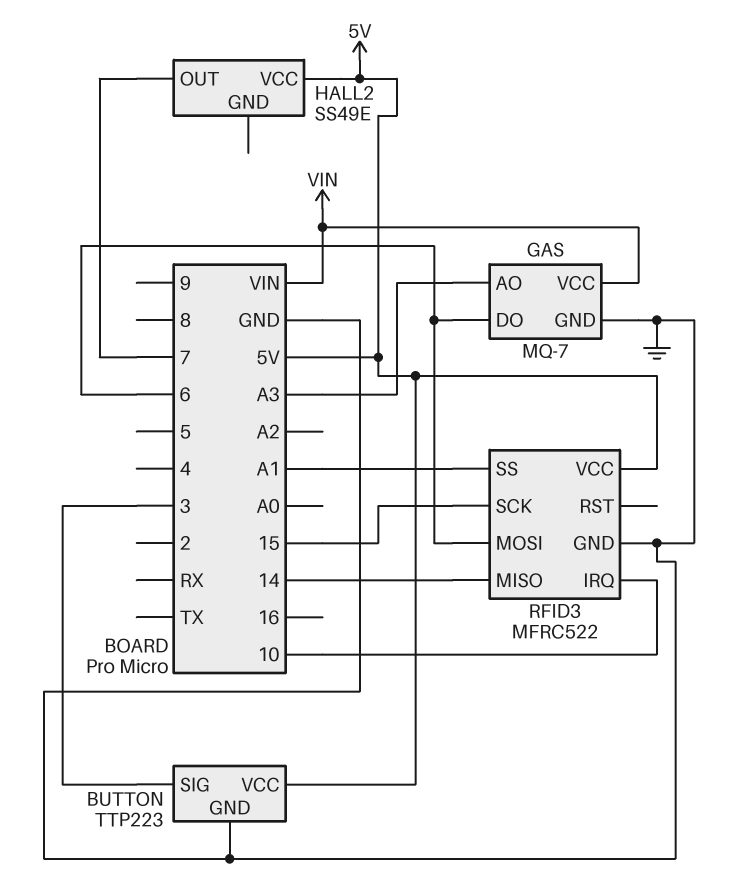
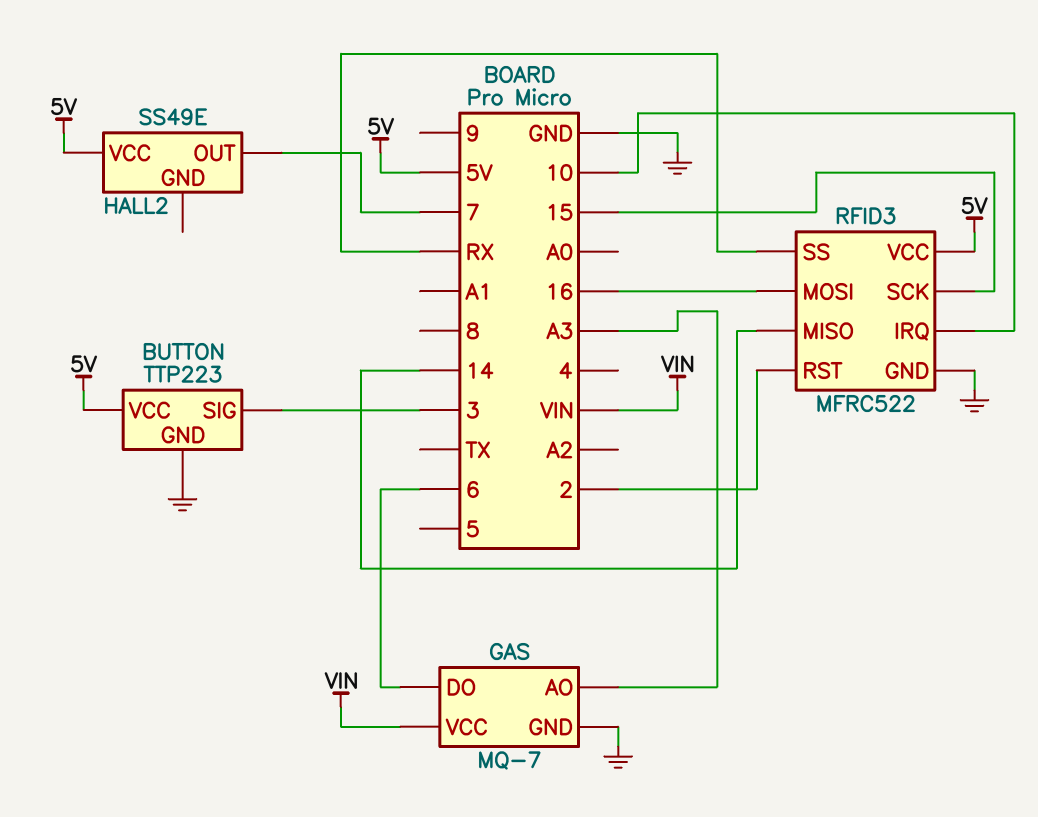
RFID3 pin MOSI: 6 -> 16
RFID3 pin RST: none -> 2
RFID3 pin SS: A1 -> RX

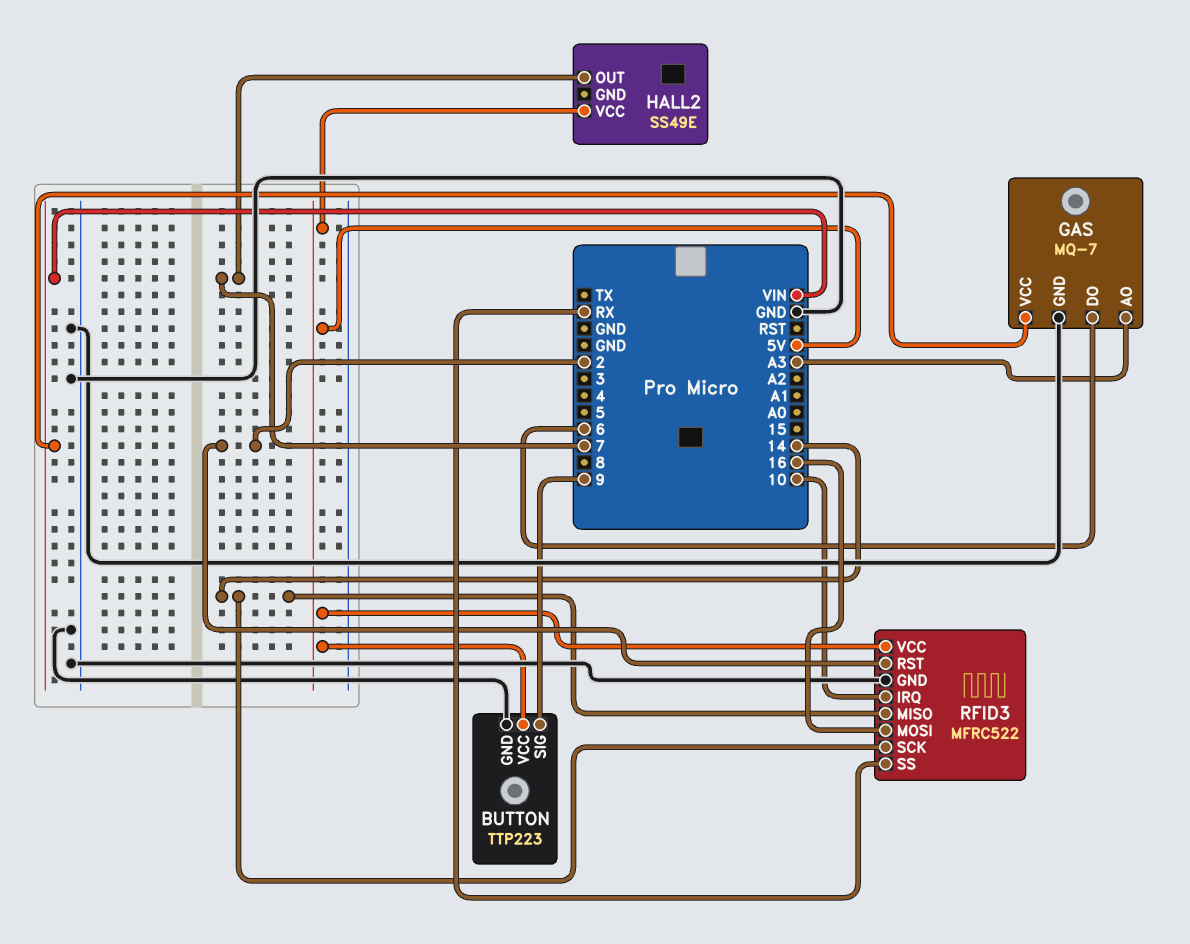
BUTTON pin SIG: 3 -> 9
RFID3 pin SCK: 15 -> 14

